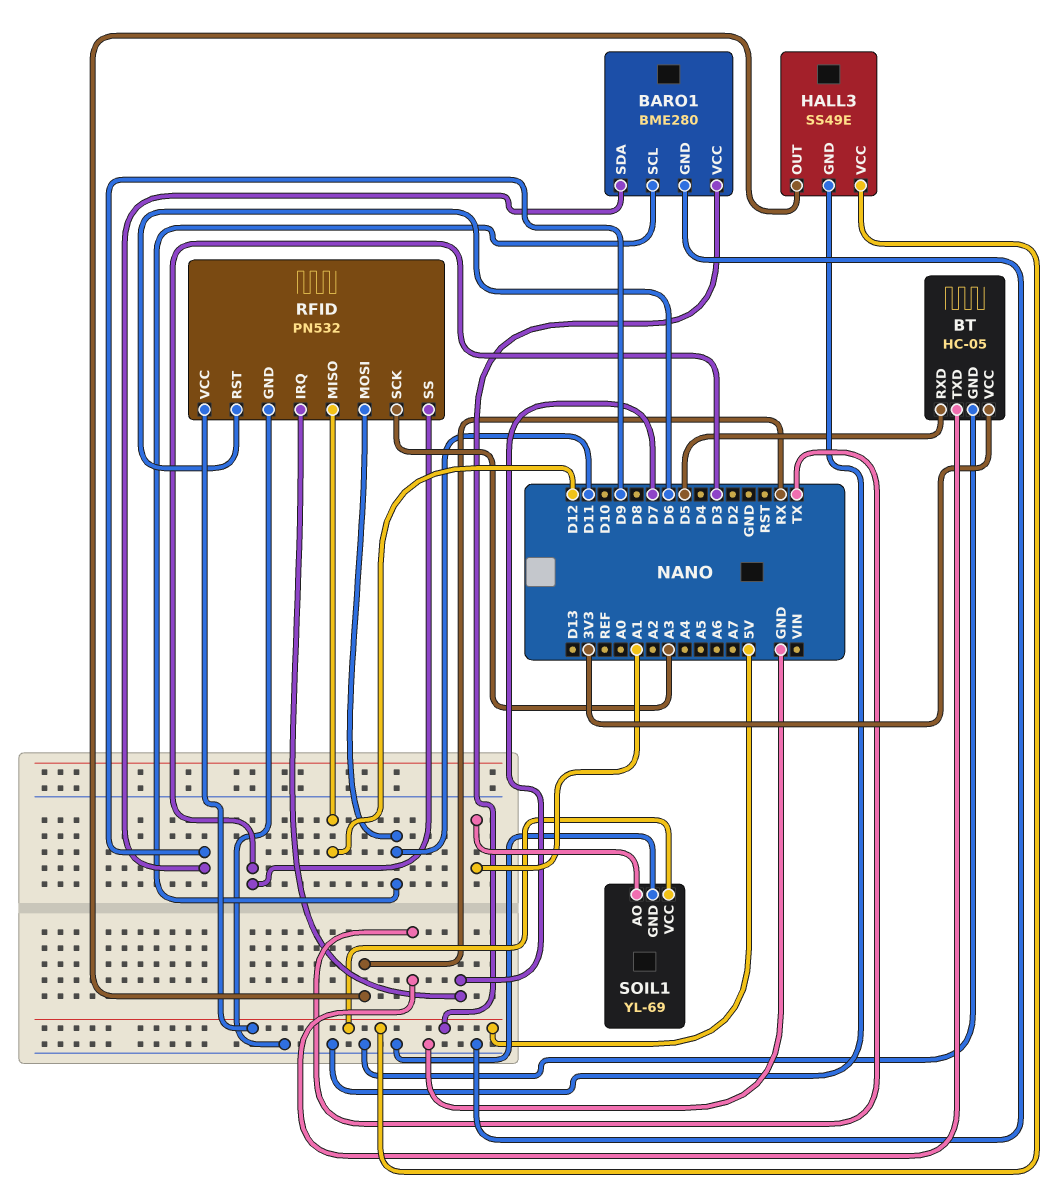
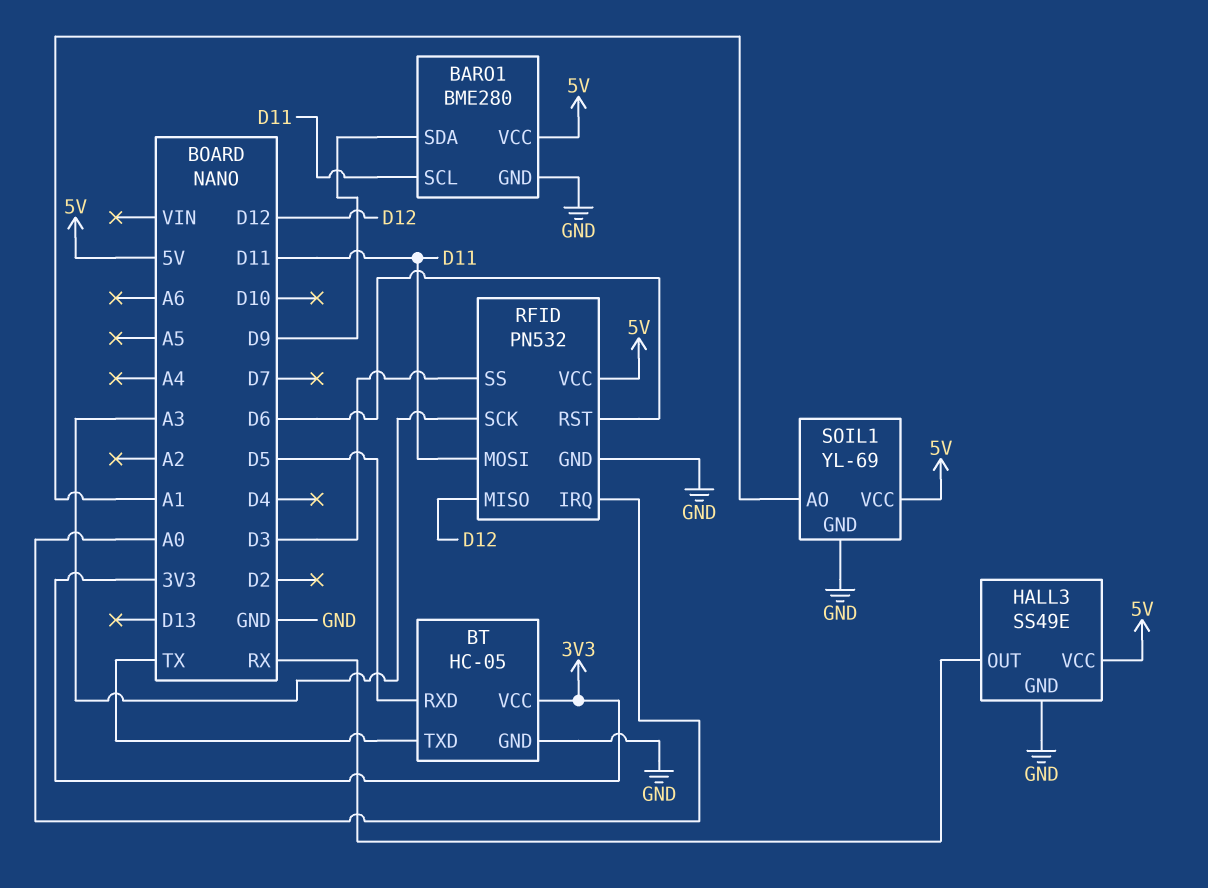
RFID pin IRQ: D7 -> A0

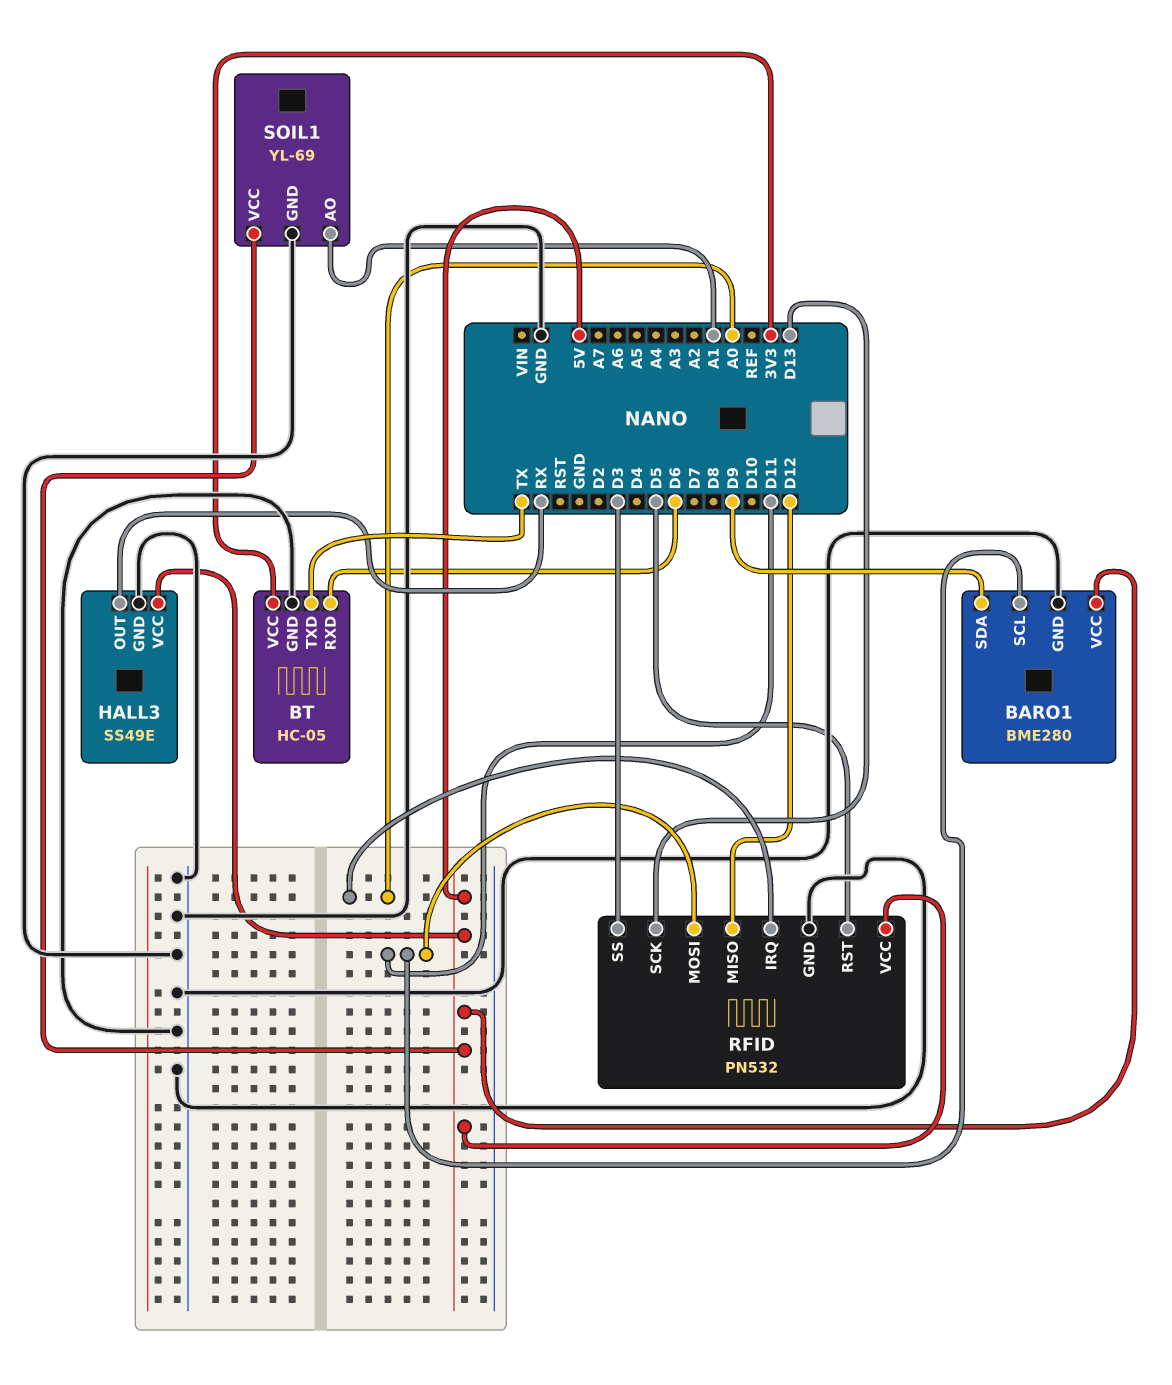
BT pin RXD: D5 -> D6
RFID pin RST: D6 -> D5
RFID pin SCK: A3 -> D13

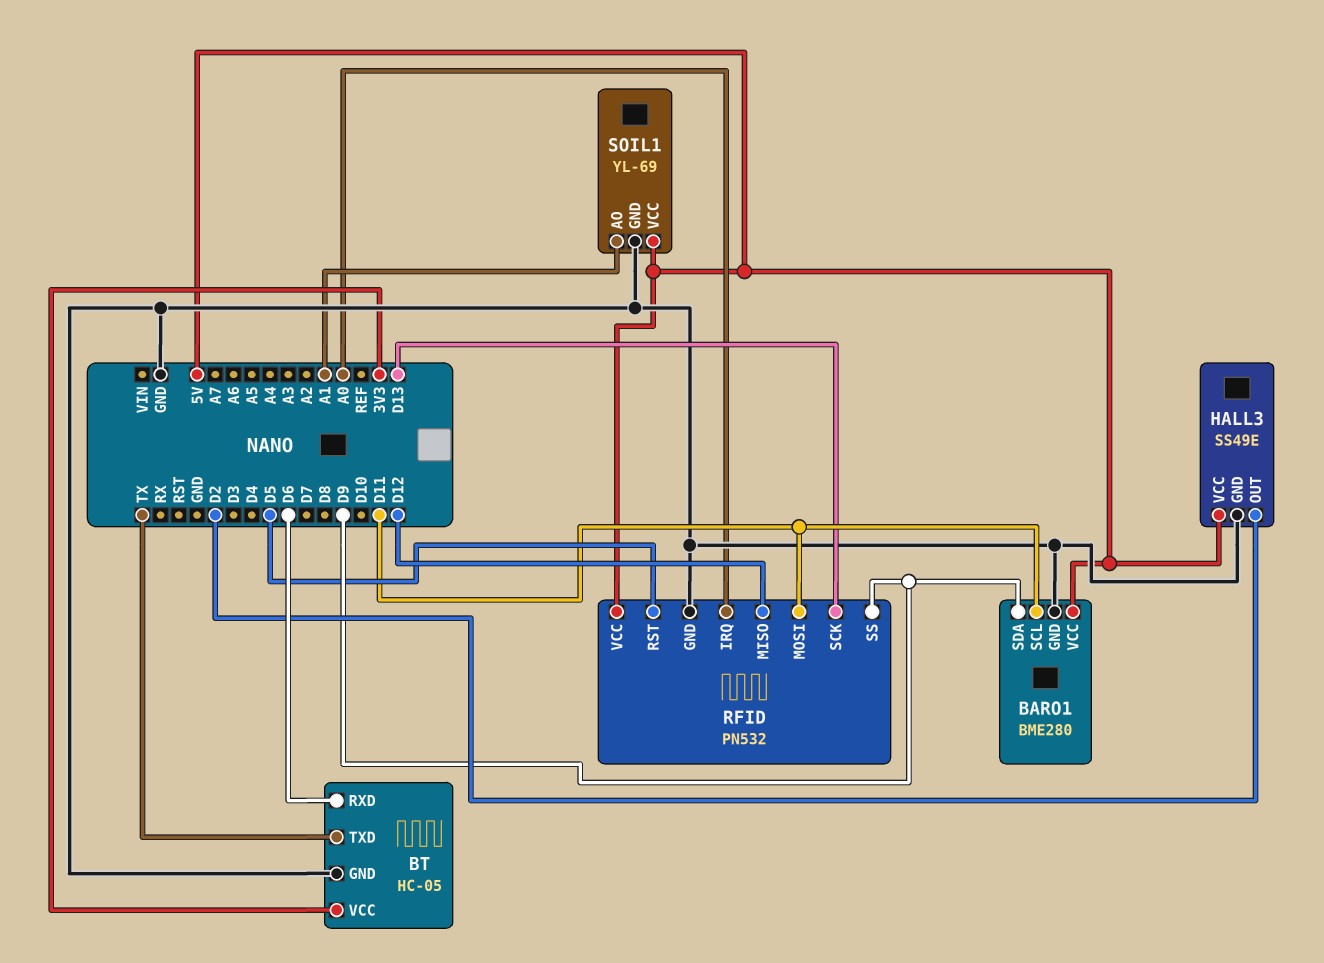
HALL3 pin OUT: RX -> D2
RFID pin SS: D3 -> D9

